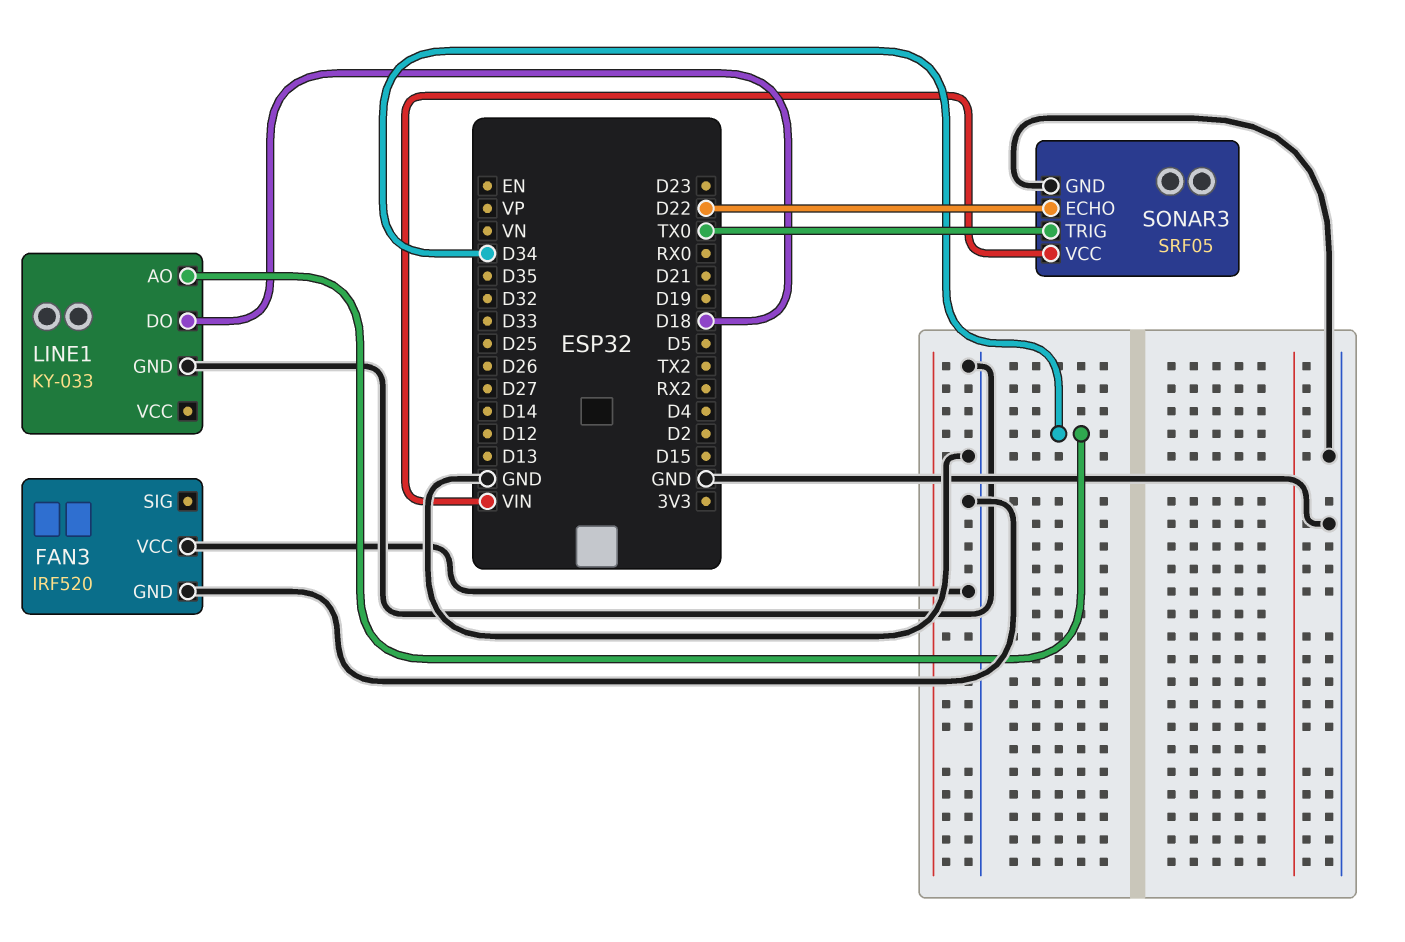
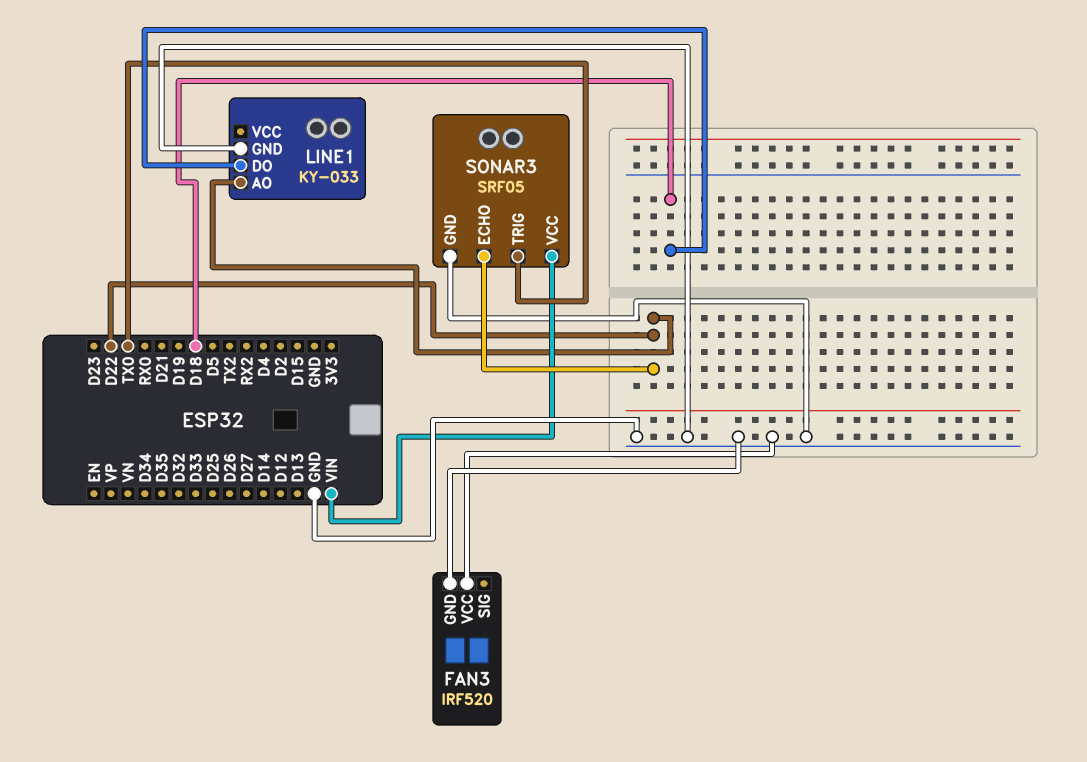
LINE1 pin AO: D34 -> D22

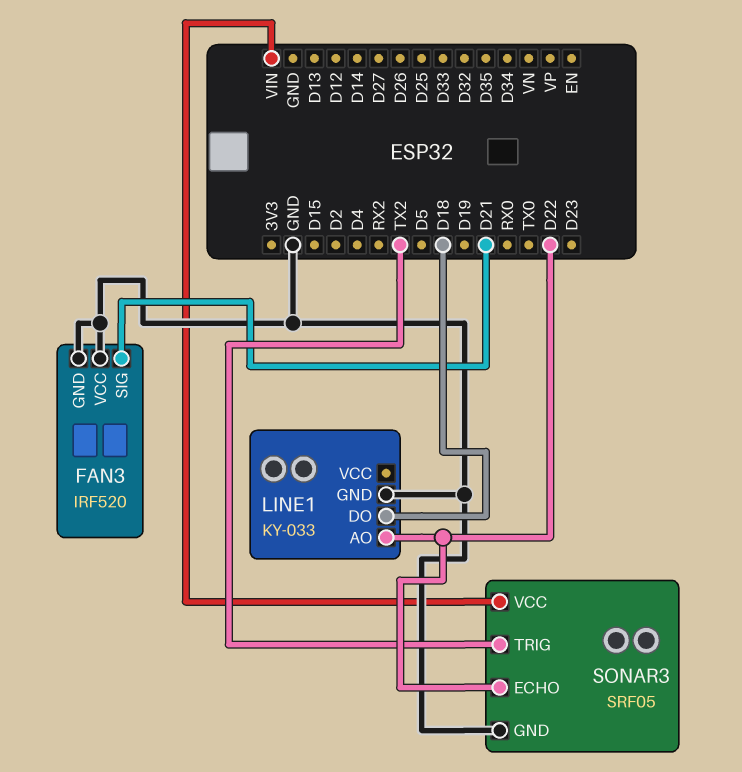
FAN3 pin SIG: none -> D21
SONAR3 pin TRIG: TX0 -> TX2

